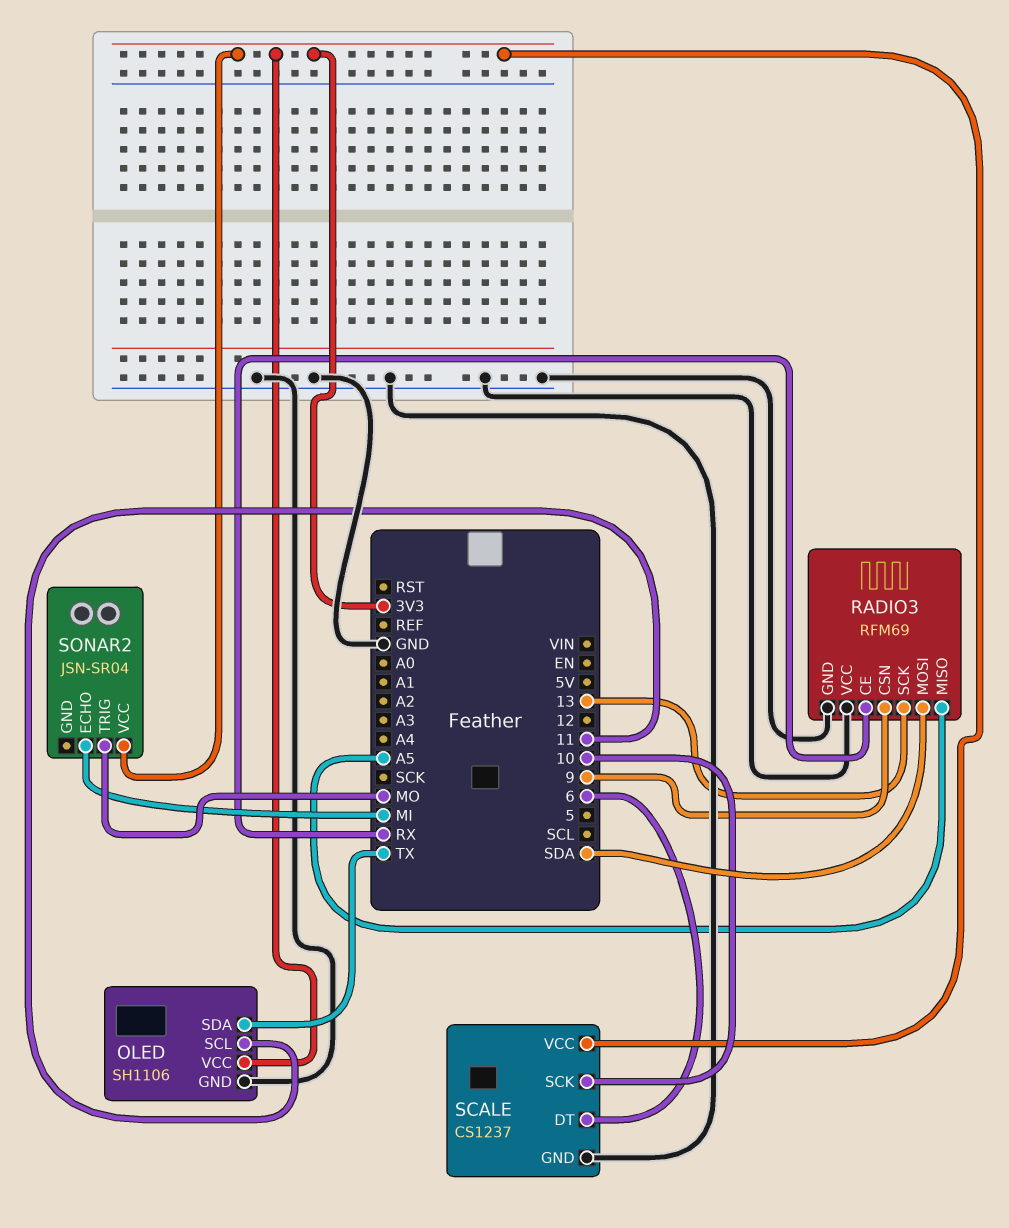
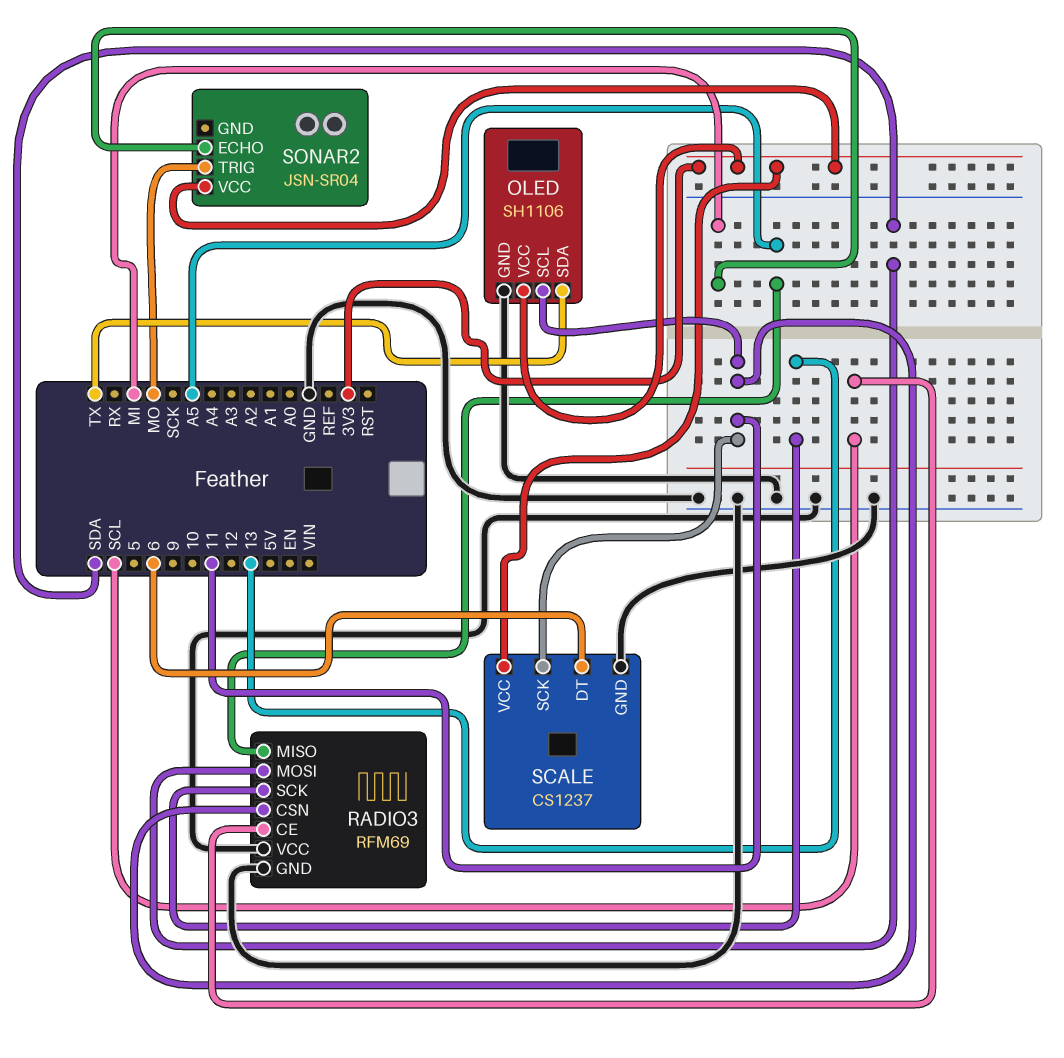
RADIO3 pin CE: RX -> SCL
RADIO3 pin CSN: 9 -> 11
SCALE pin SCK: 10 -> 11

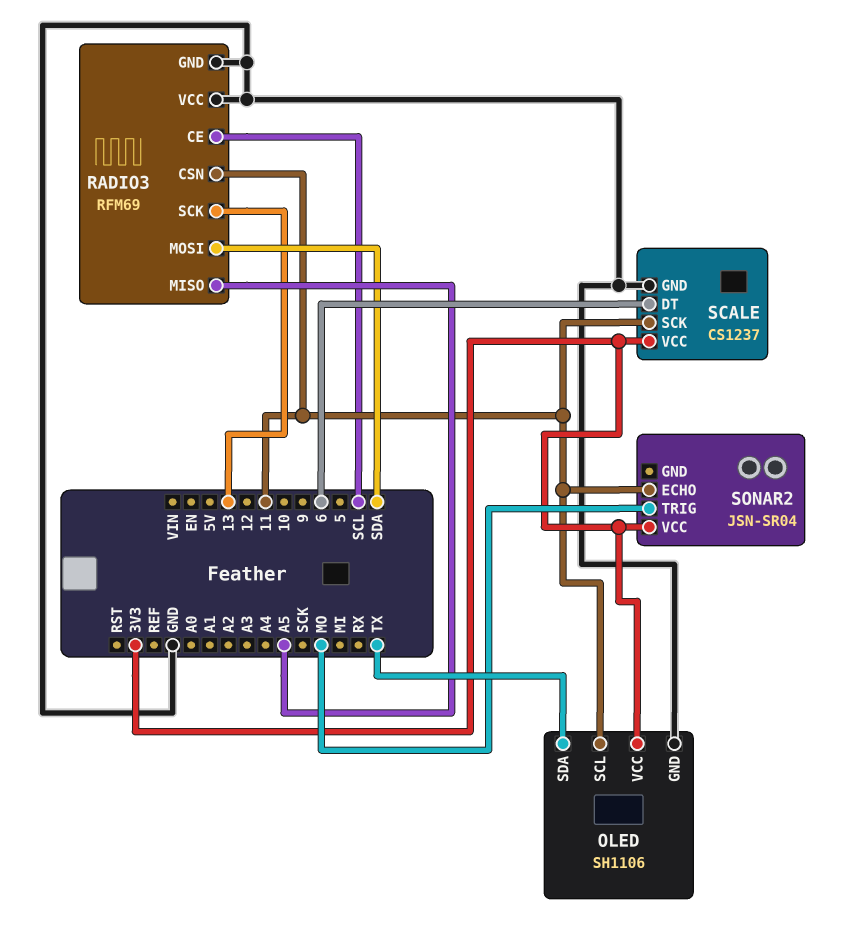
SONAR2 pin ECHO: MI -> 11

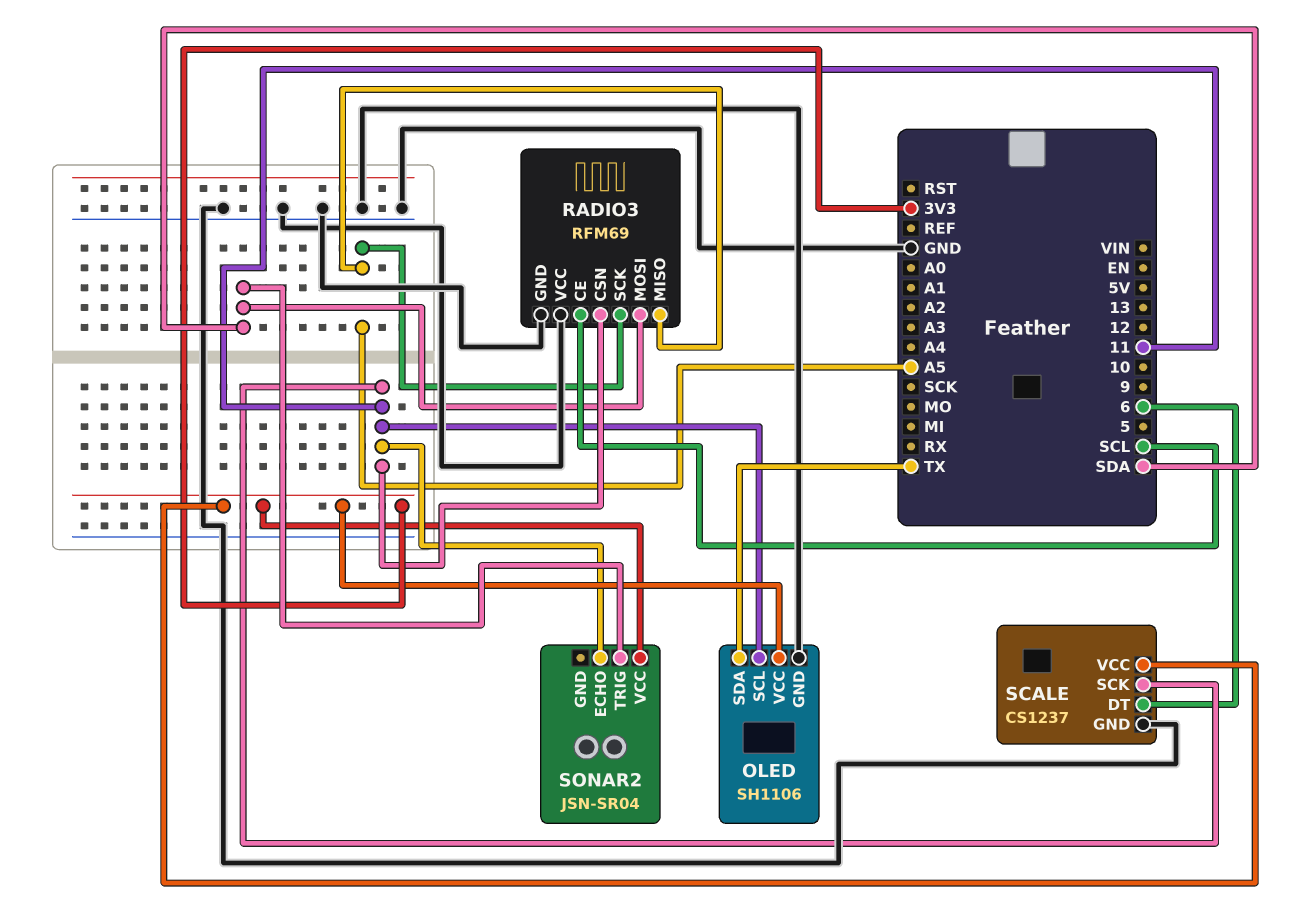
RADIO3 pin SCK: 13 -> A5
SONAR2 pin TRIG: MO -> SDA

